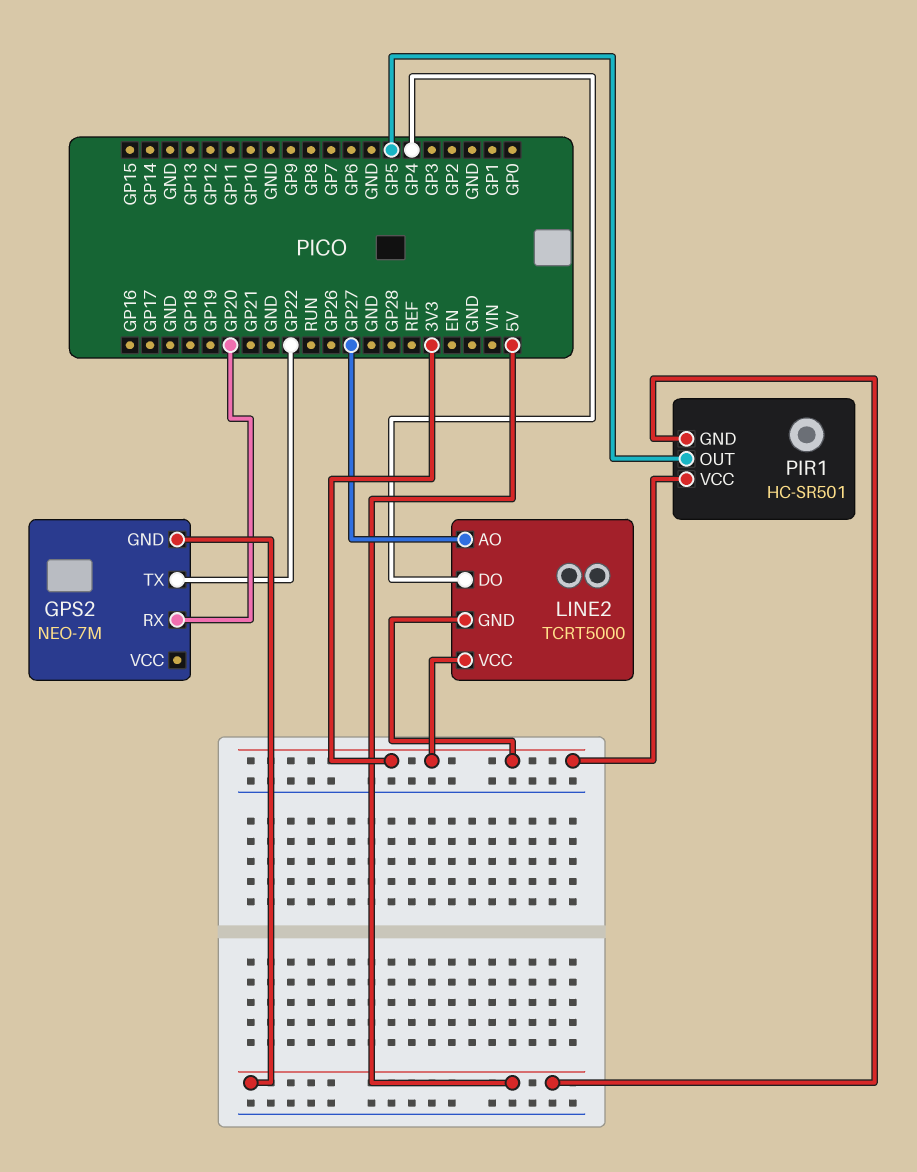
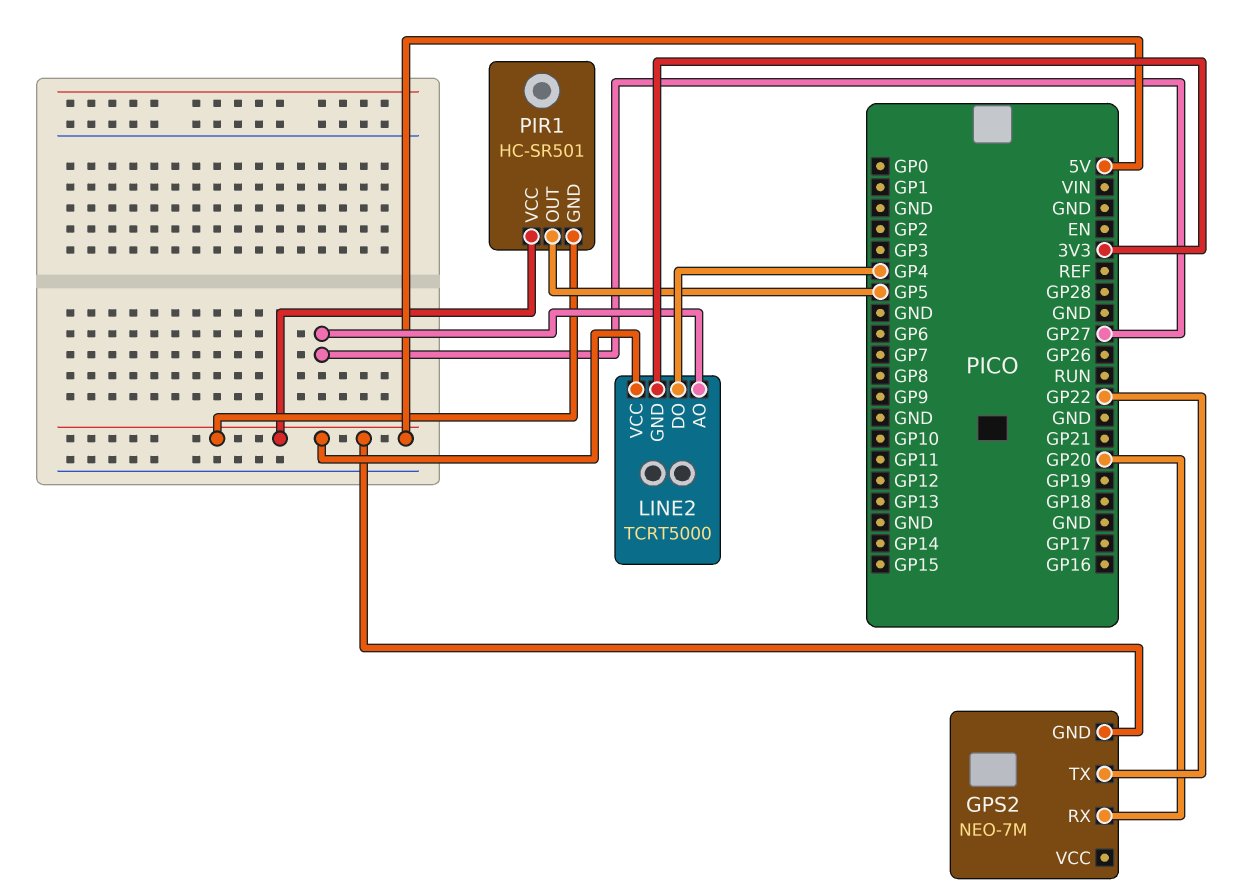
LINE2 pin VCC: 3V3 -> 5V
PIR1 pin VCC: 3V3 -> 5V

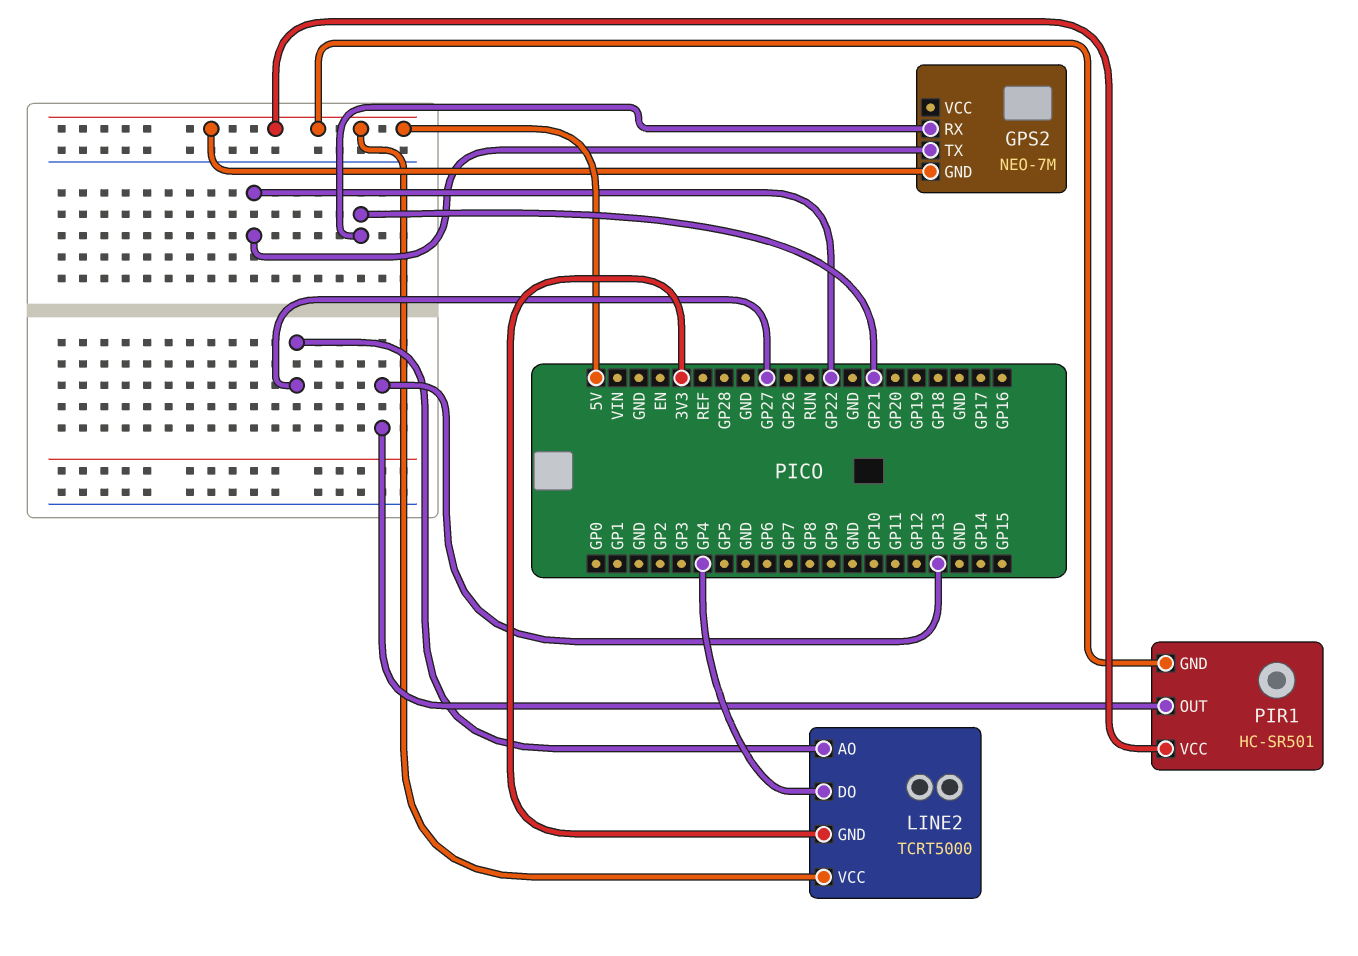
GPS2 pin RX: GP20 -> GP21
PIR1 pin OUT: GP5 -> GP13

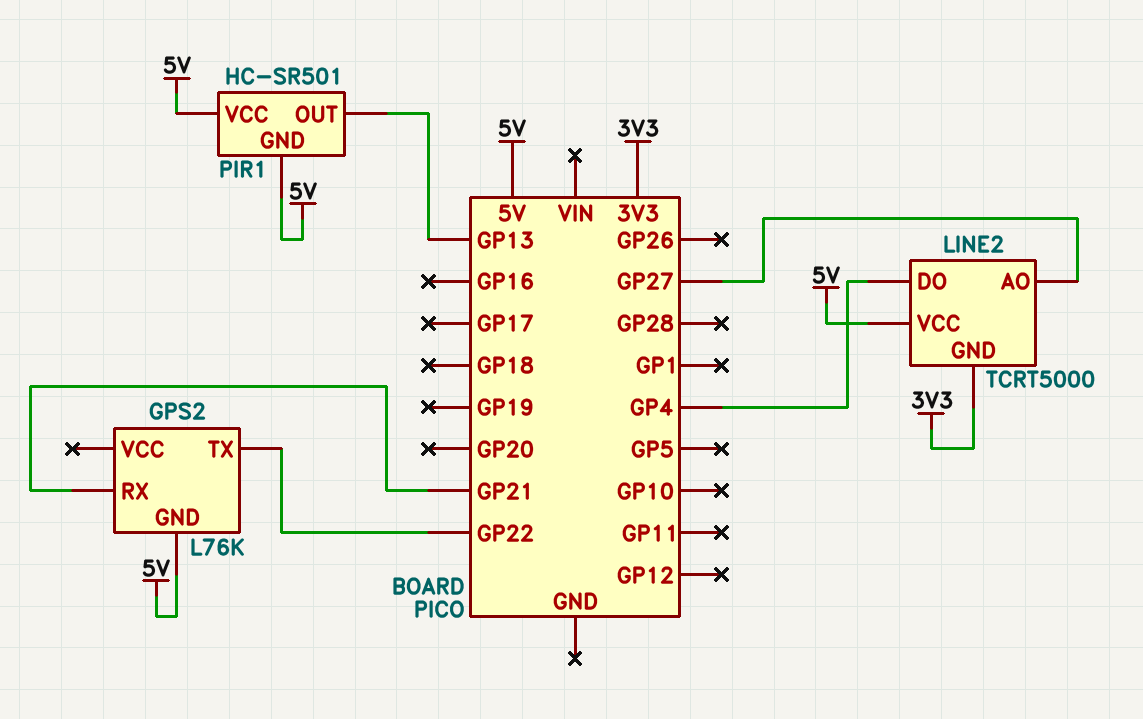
GPS2: NEO-7M -> L76K

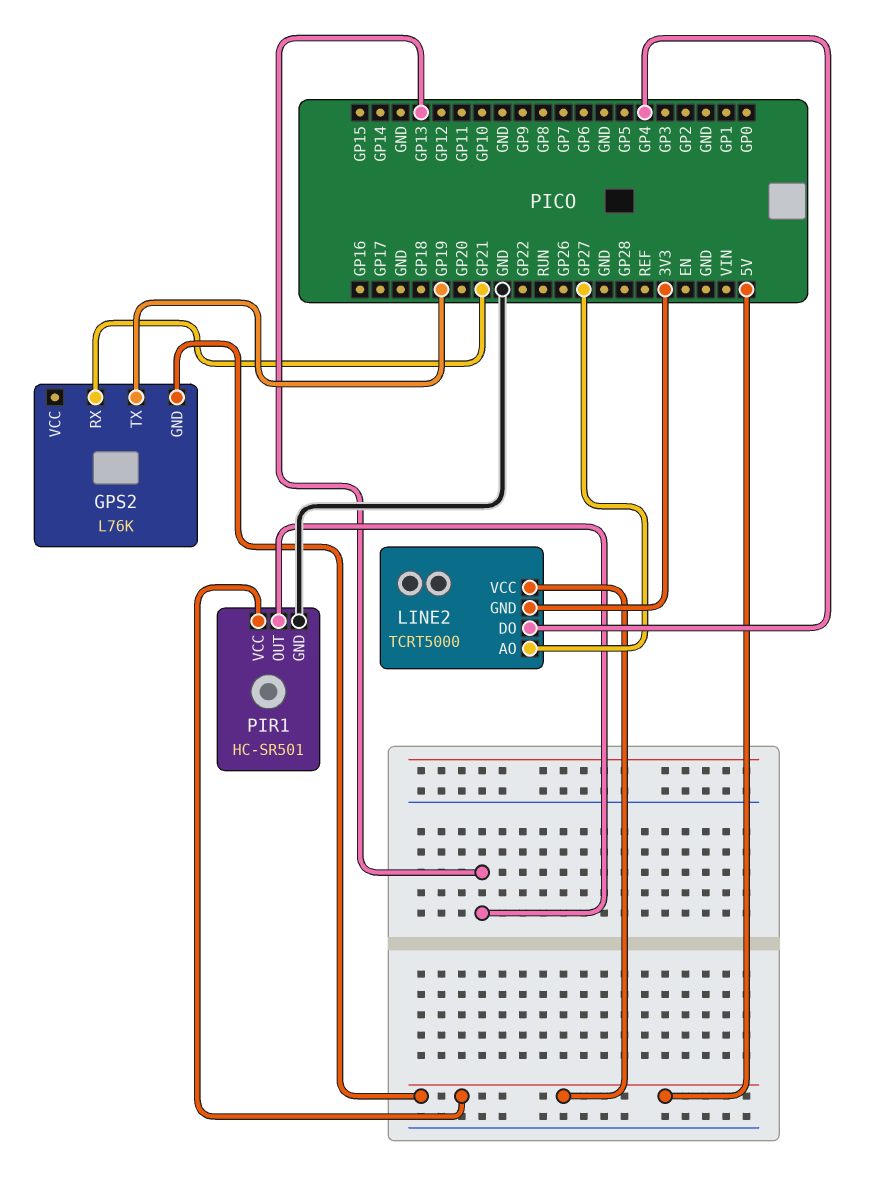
GPS2 pin TX: GP22 -> GP19
PIR1 pin GND: 5V -> GND

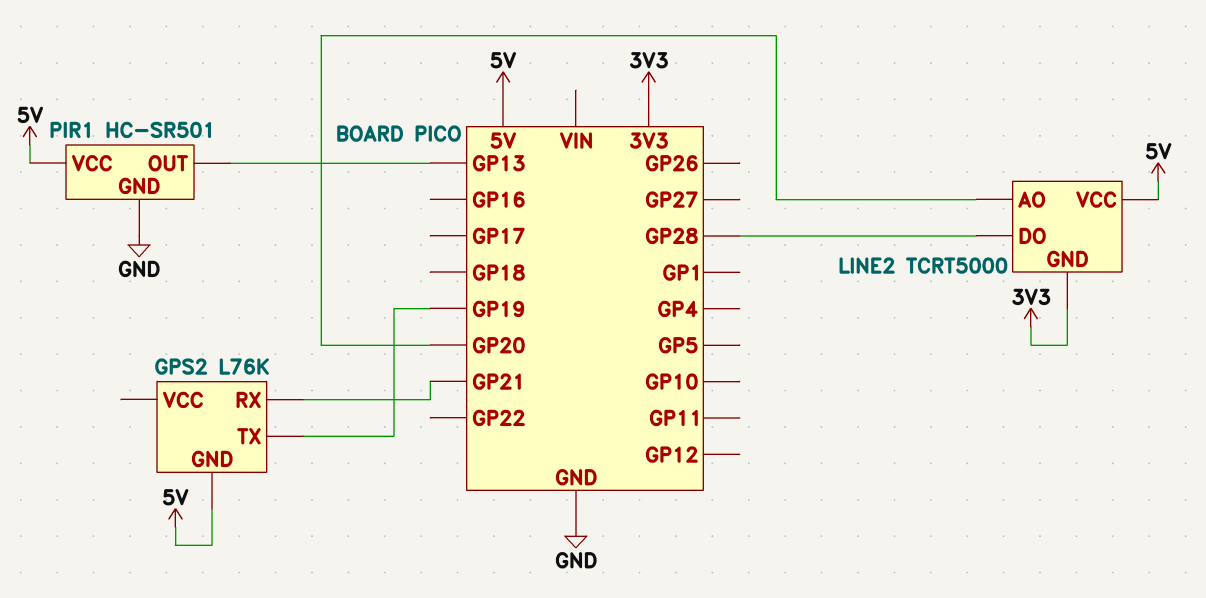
LINE2 pin AO: GP27 -> GP20
LINE2 pin DO: GP4 -> GP28

